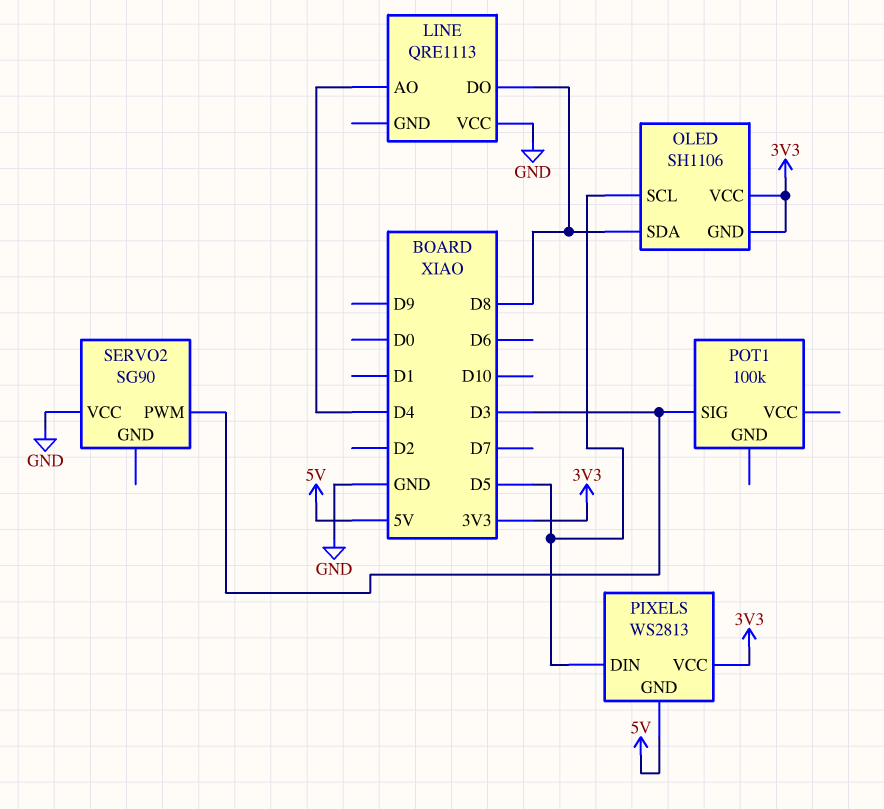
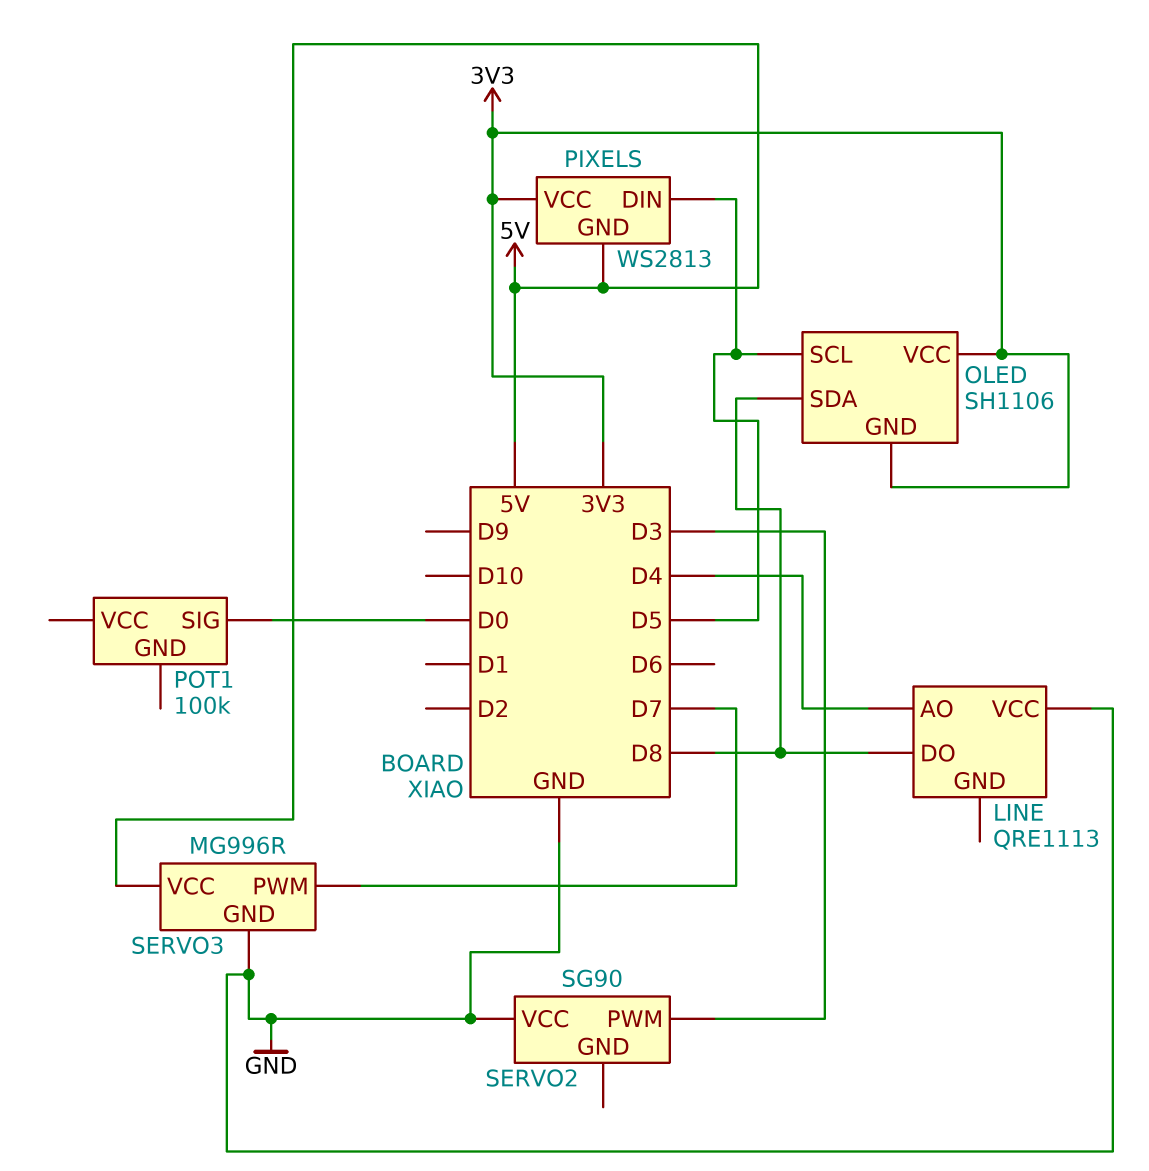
POT1 pin SIG: D3 -> D0
SERVO3: none -> MG996R
SERVO3 pin GND: none -> GND
SERVO3 pin PWM: none -> D7
SERVO3 pin VCC: none -> 5V

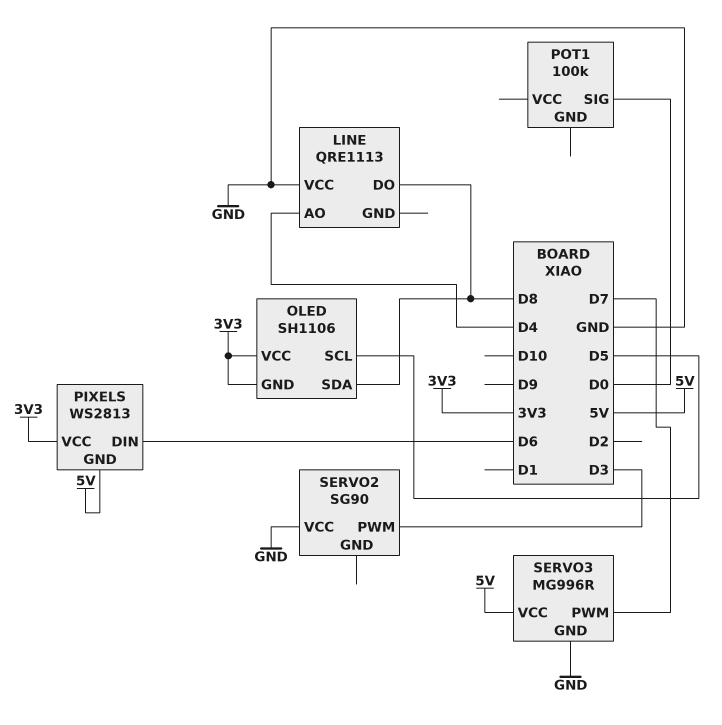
PIXELS pin DIN: D5 -> D6

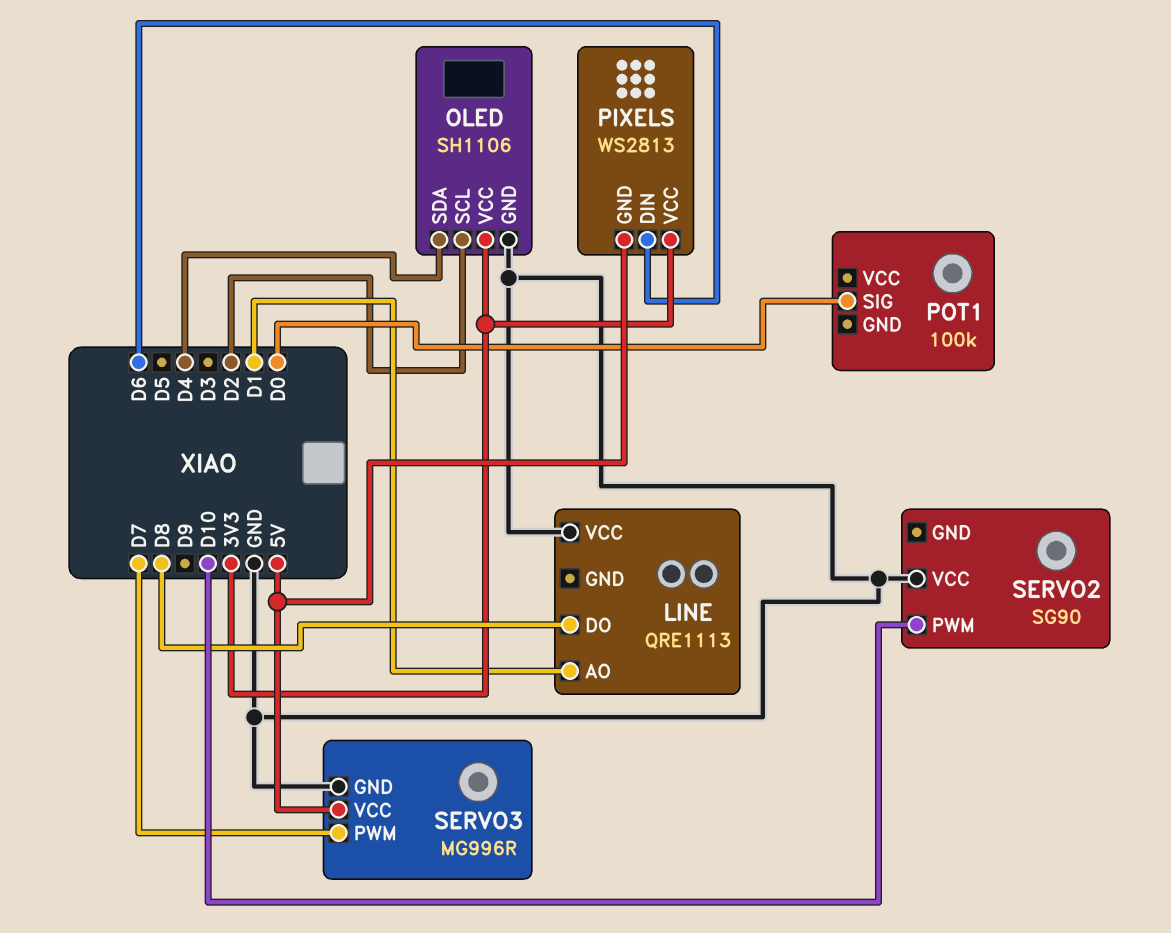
LINE pin AO: D4 -> D1
OLED pin GND: 3V3 -> GND
OLED pin SCL: D5 -> D2
OLED pin SDA: D8 -> D4
SERVO2 pin PWM: D3 -> D10

